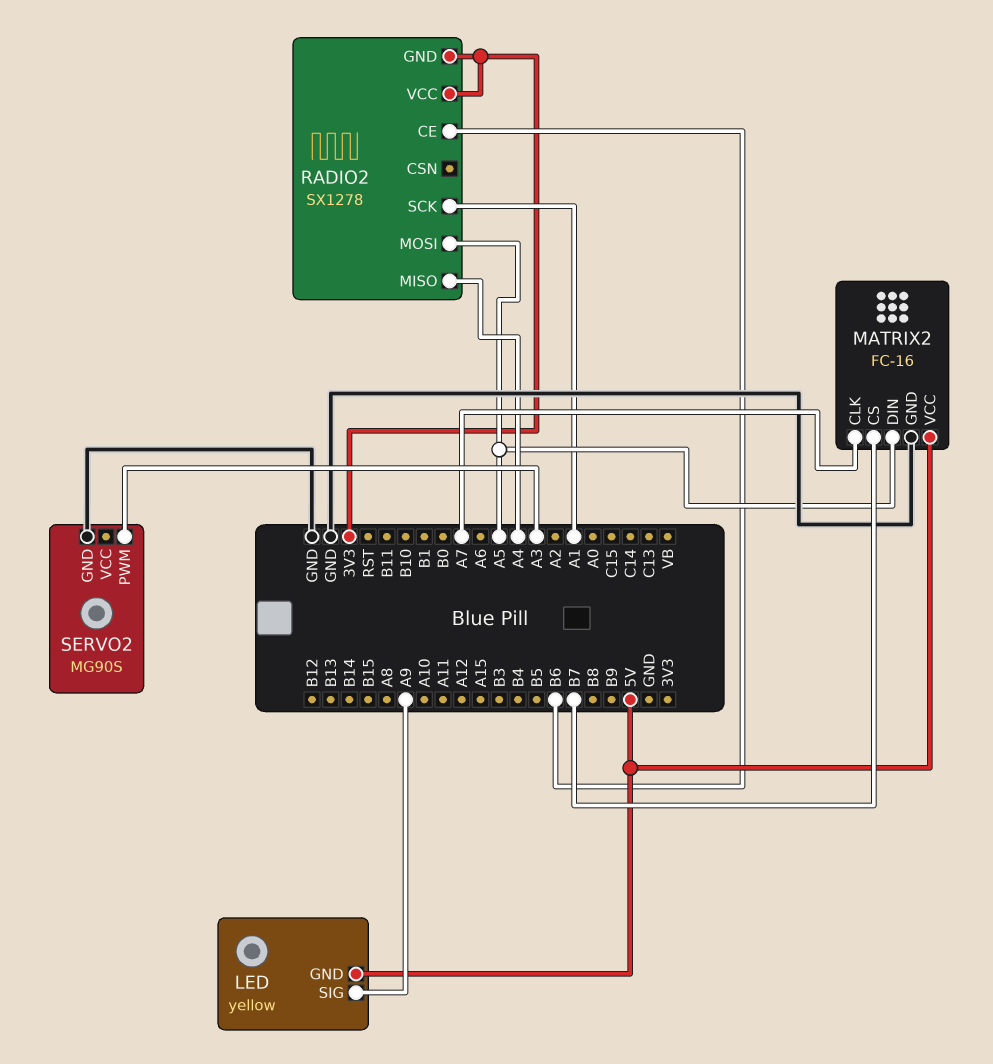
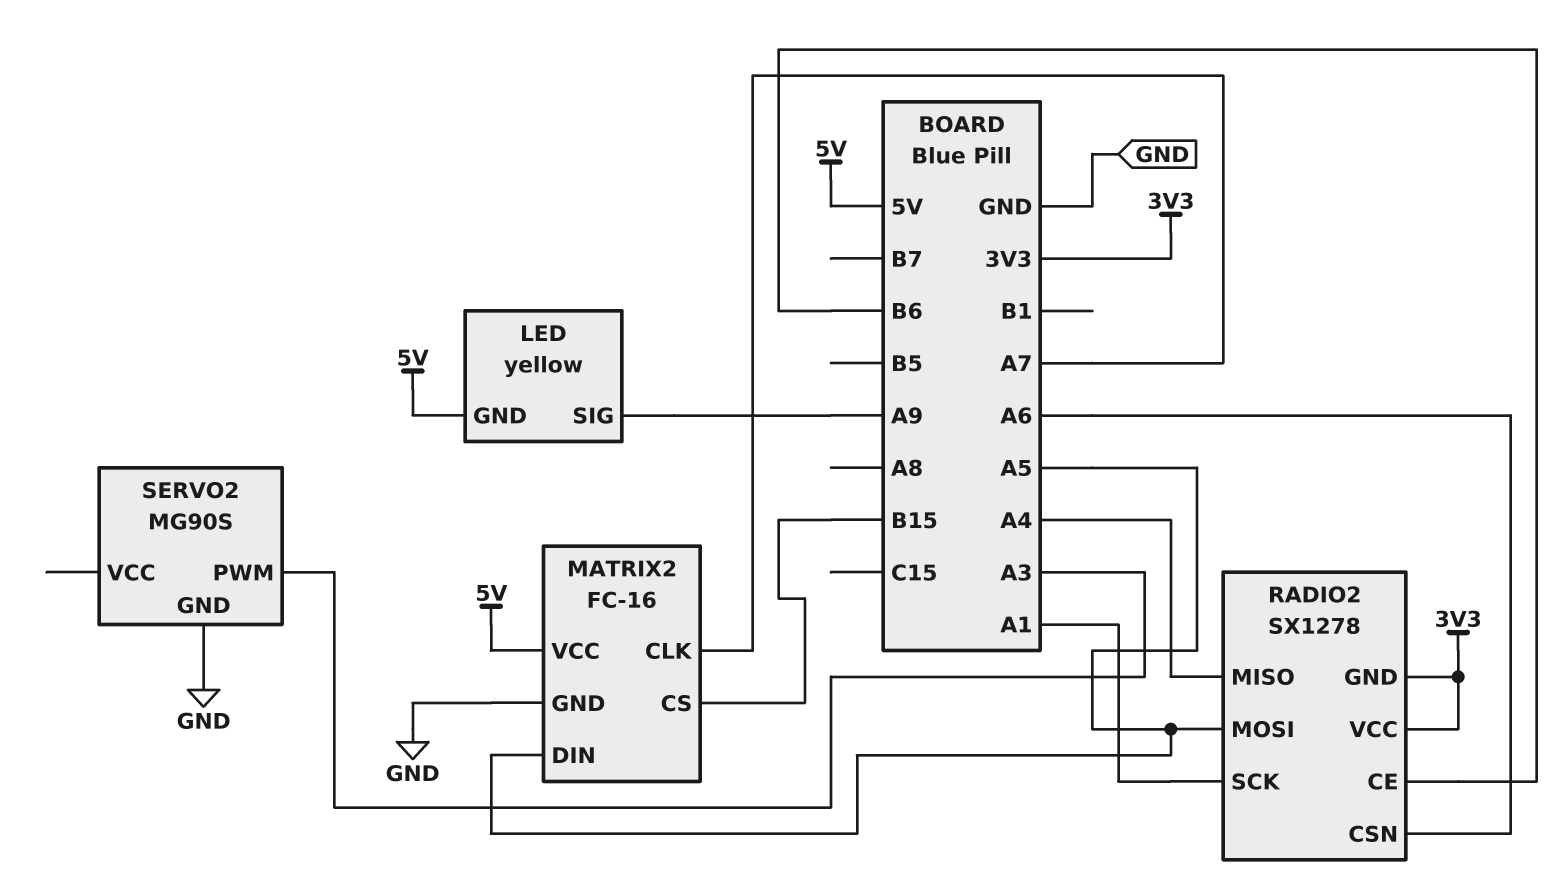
MATRIX2 pin CS: B7 -> B15
RADIO2 pin CSN: none -> A6

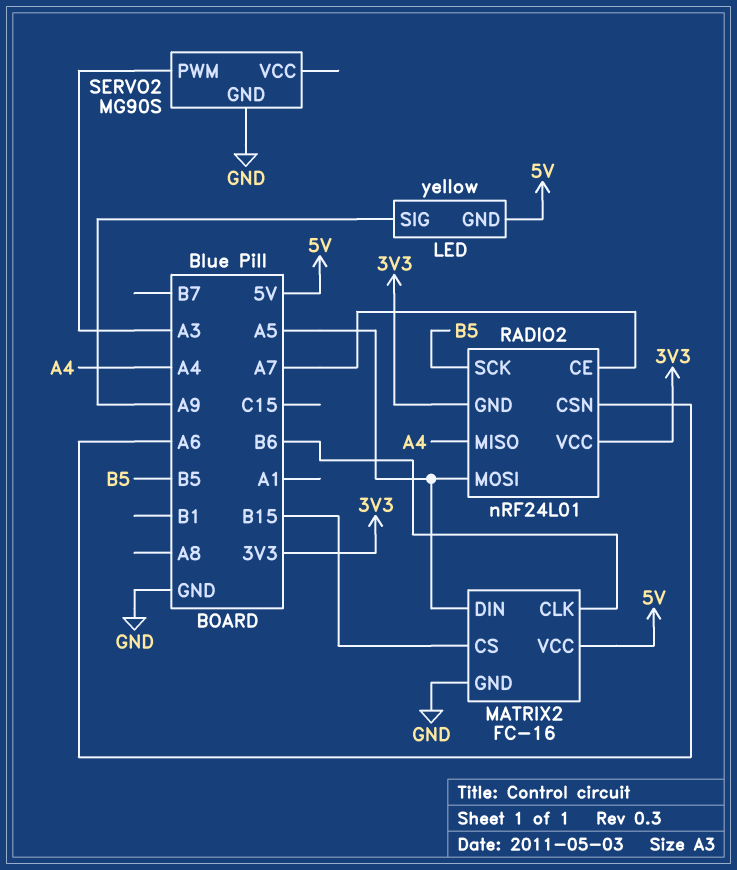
MATRIX2 pin CLK: A7 -> B6
RADIO2: SX1278 -> nRF24L01
RADIO2 pin CE: B6 -> A7
RADIO2 pin SCK: A1 -> B5

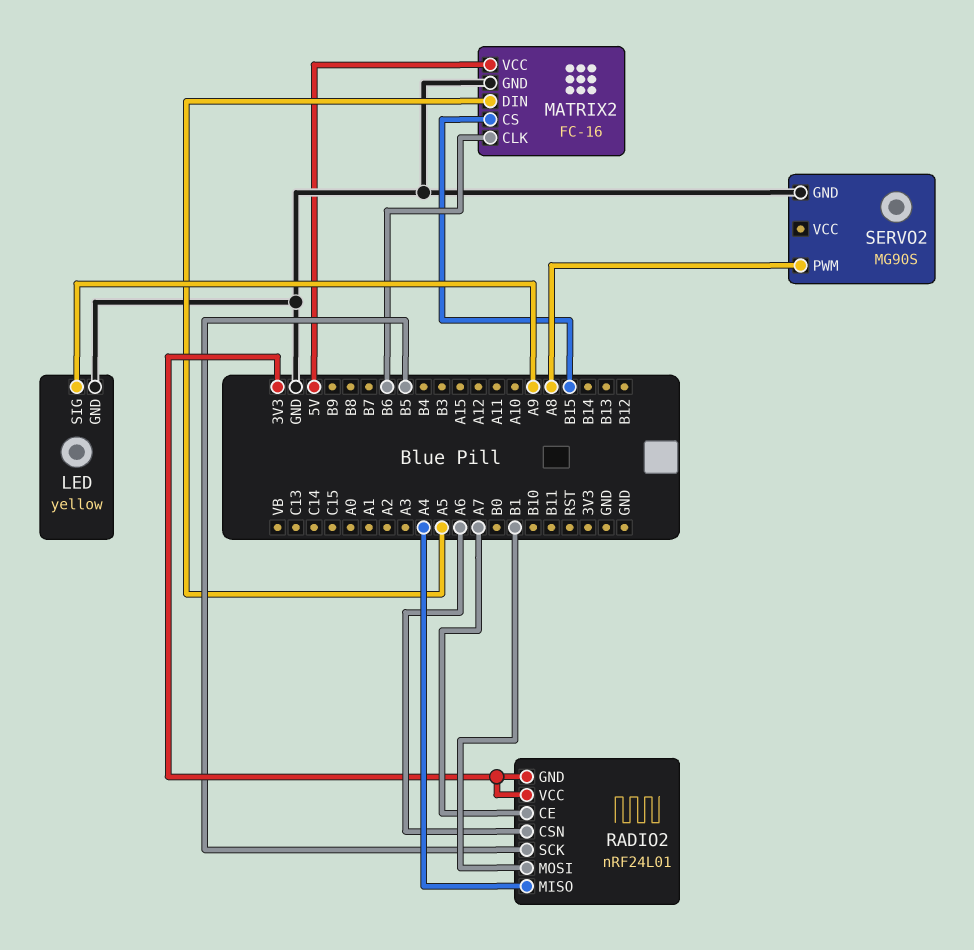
LED pin GND: 5V -> GND
RADIO2 pin MOSI: A5 -> B1
SERVO2 pin PWM: A3 -> A8

